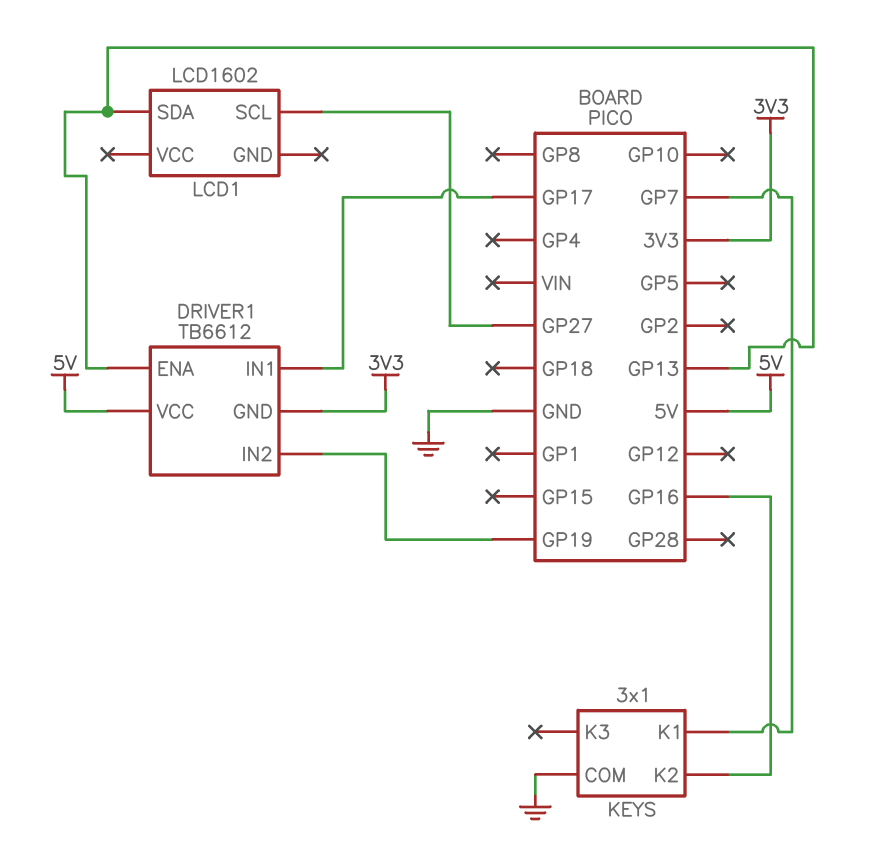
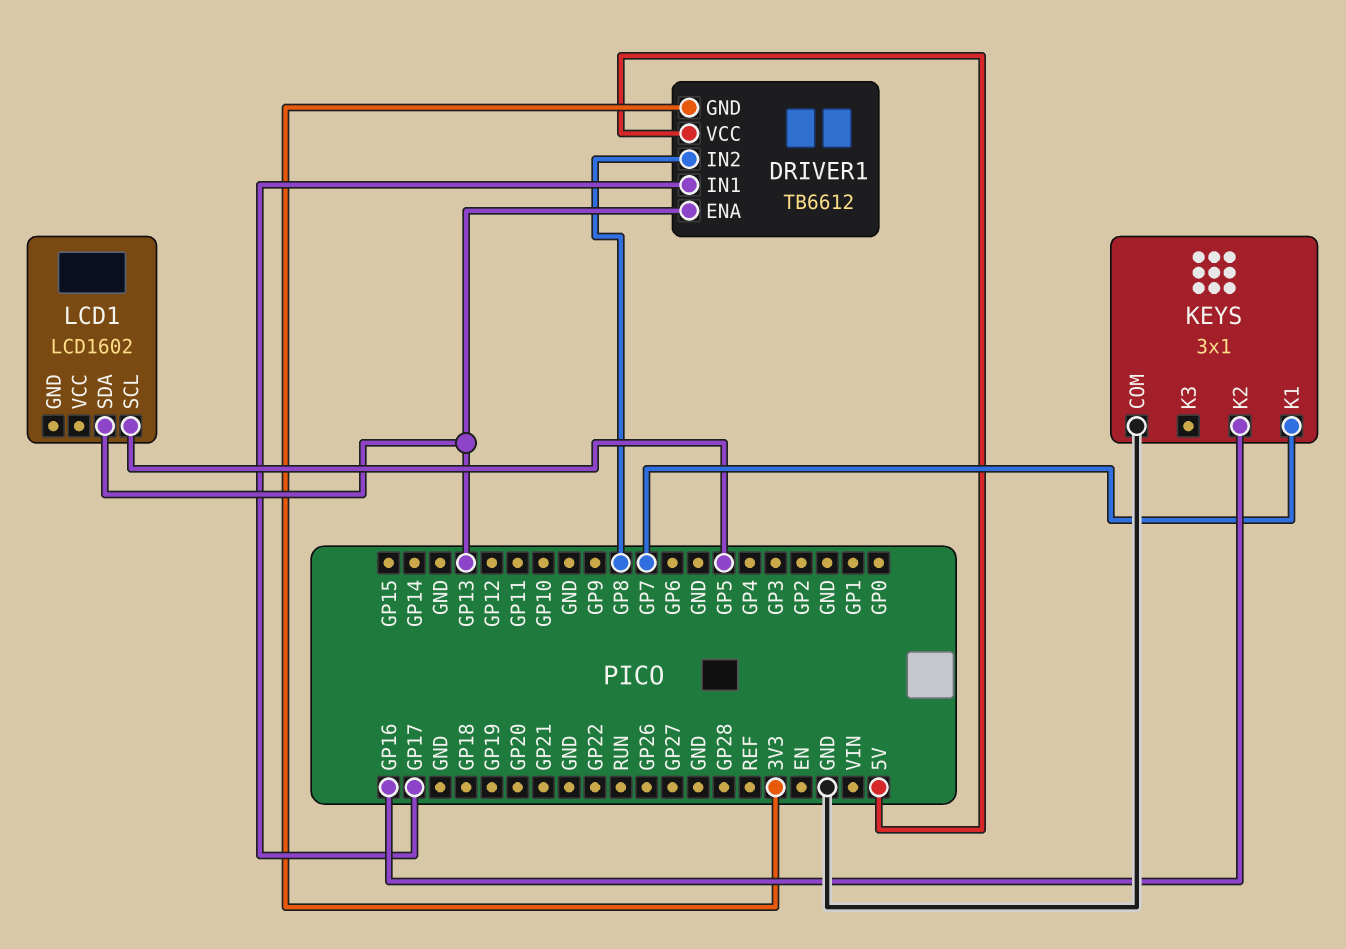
DRIVER1 pin IN2: GP19 -> GP8
LCD1 pin SCL: GP27 -> GP5

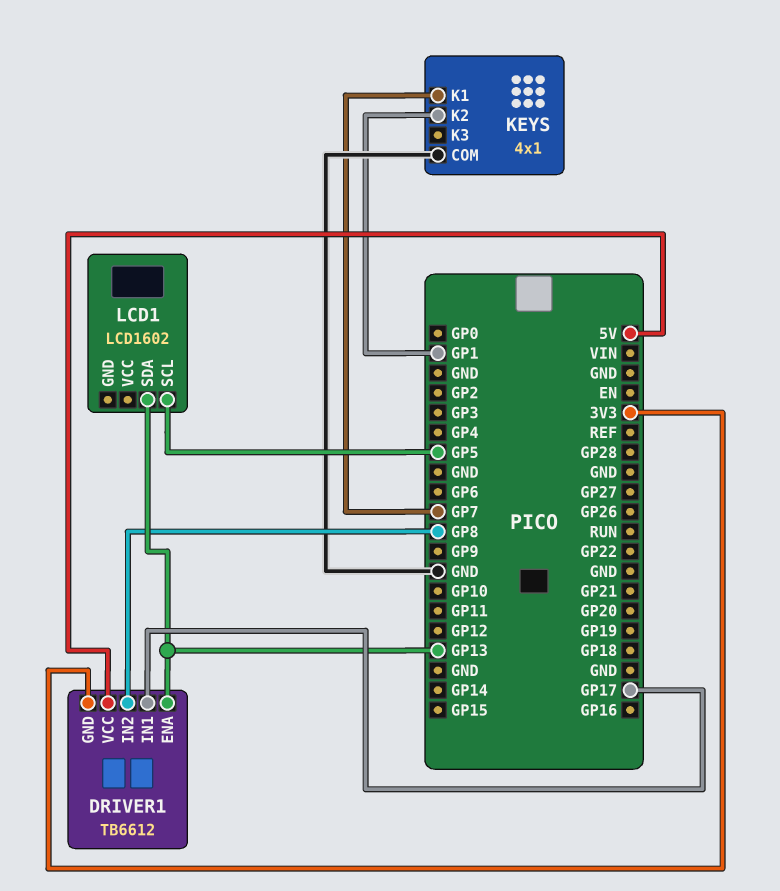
KEYS: 3x1 -> 4x1
KEYS pin K2: GP16 -> GP1

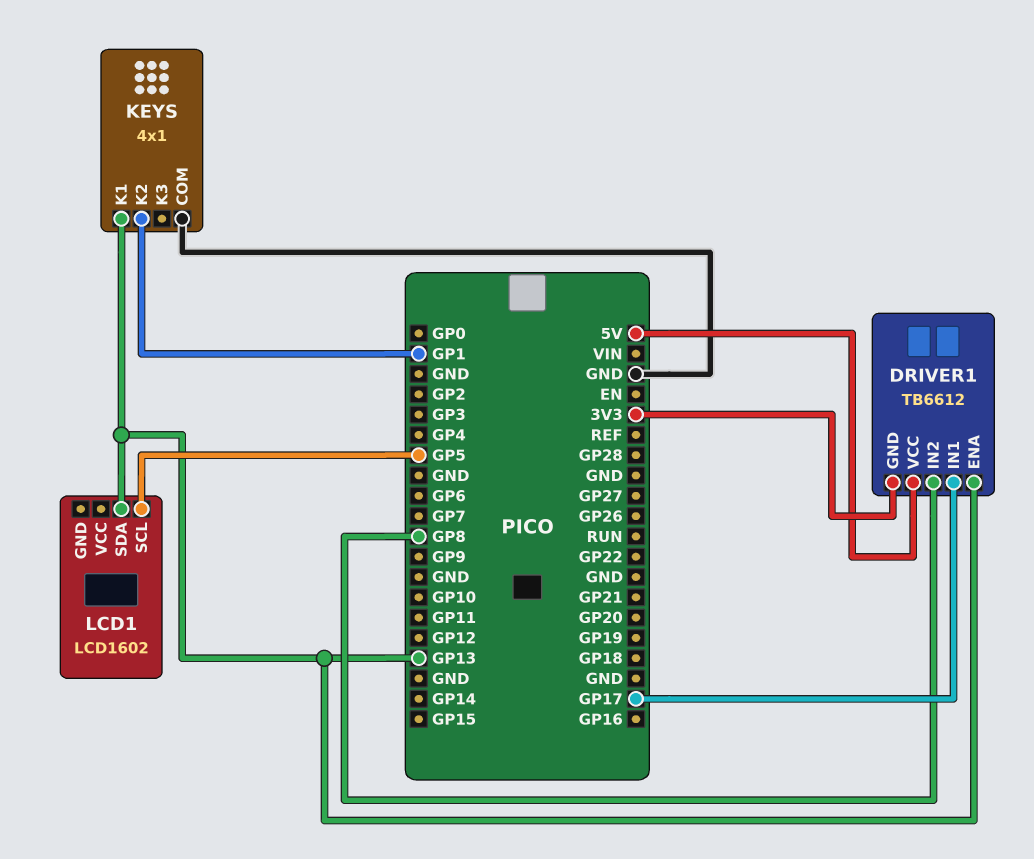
KEYS pin K1: GP7 -> GP13

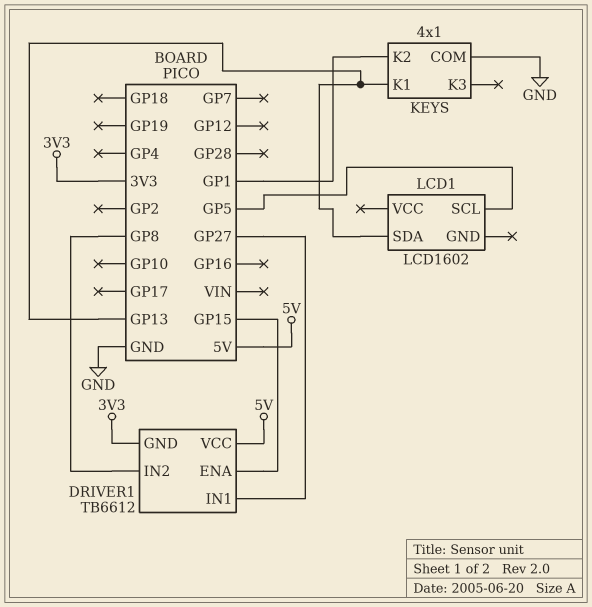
DRIVER1 pin ENA: GP13 -> GP15
DRIVER1 pin IN1: GP17 -> GP27

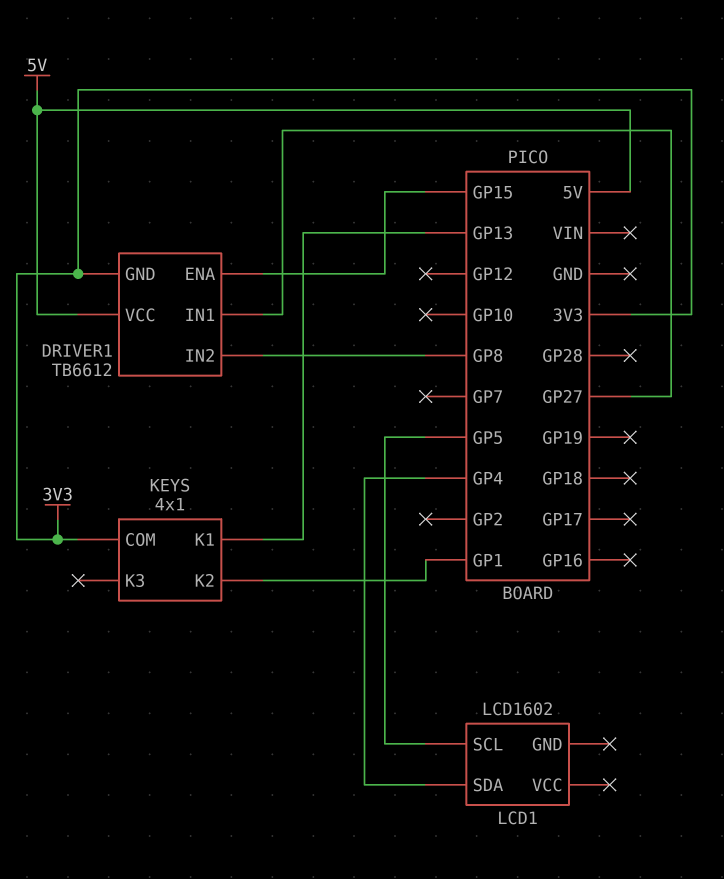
KEYS pin COM: GND -> 3V3
LCD1 pin SDA: GP13 -> GP4

